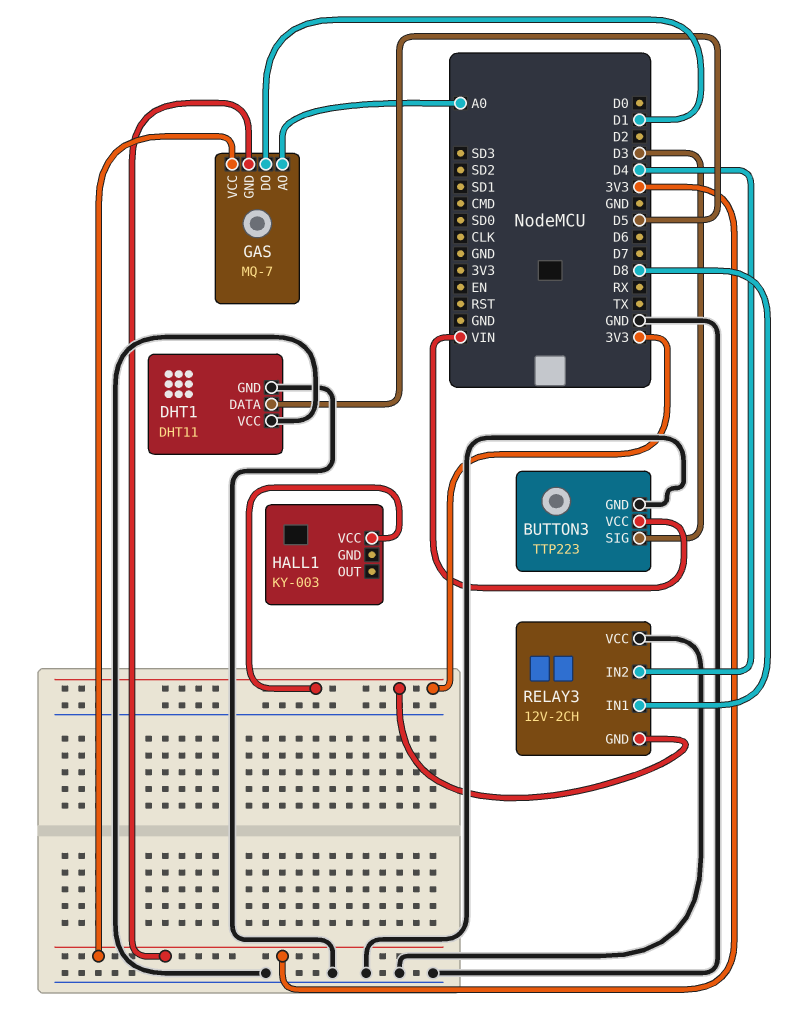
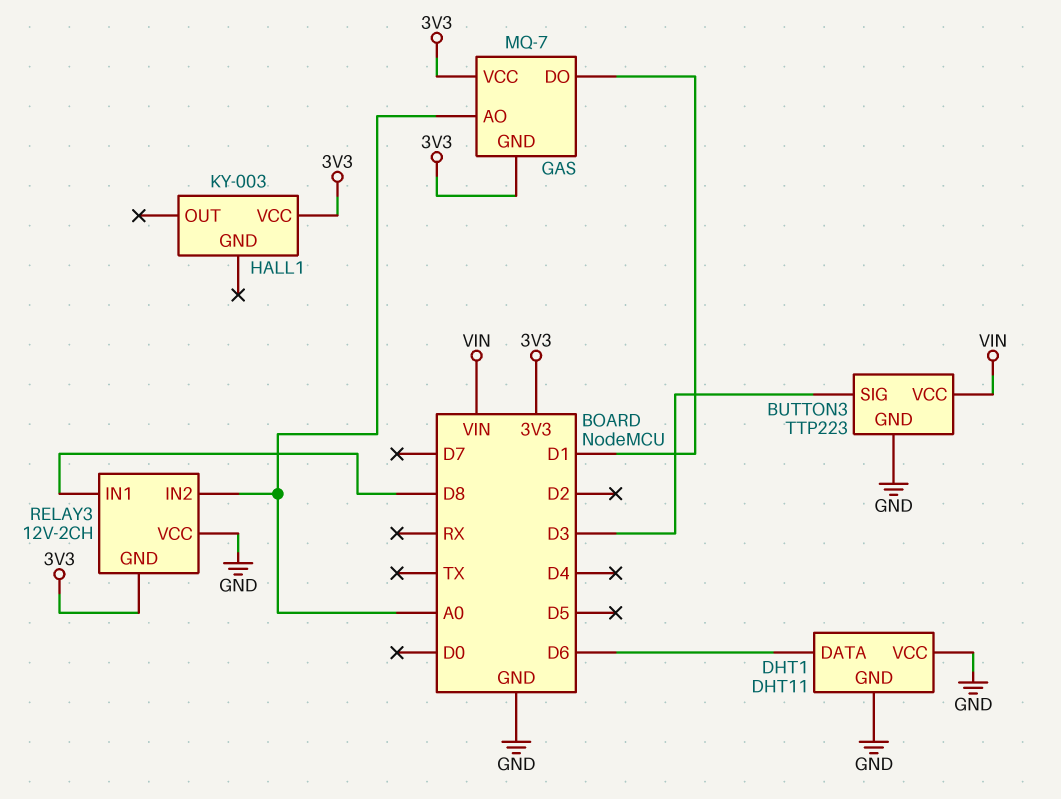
DHT1 pin DATA: D5 -> D6
RELAY3 pin IN2: D4 -> A0

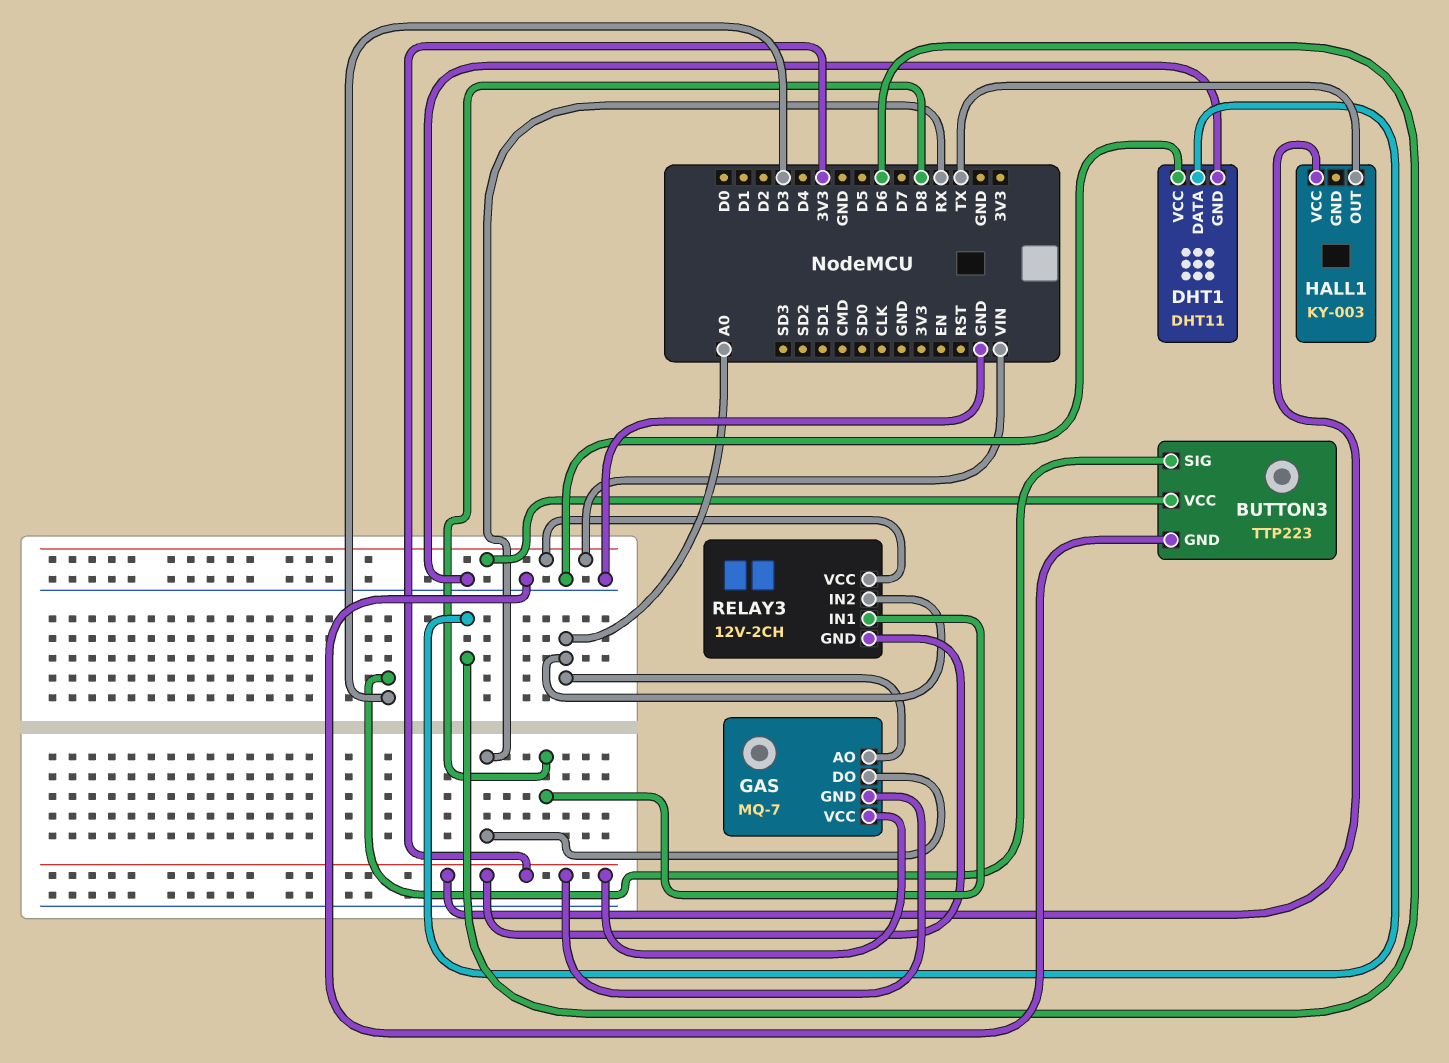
GAS pin DO: D1 -> RX
HALL1 pin OUT: none -> TX
RELAY3 pin VCC: GND -> VIN

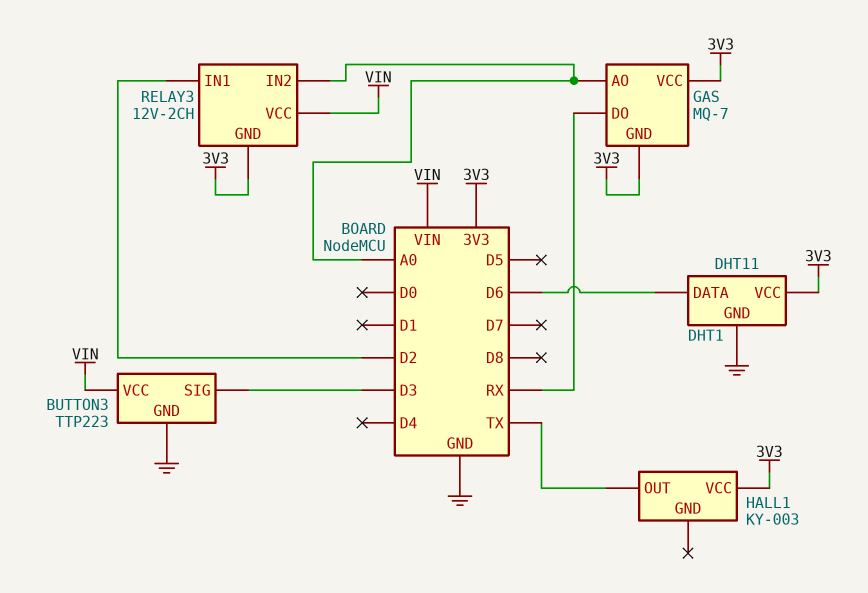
DHT1 pin VCC: GND -> 3V3
RELAY3 pin IN1: D8 -> D2

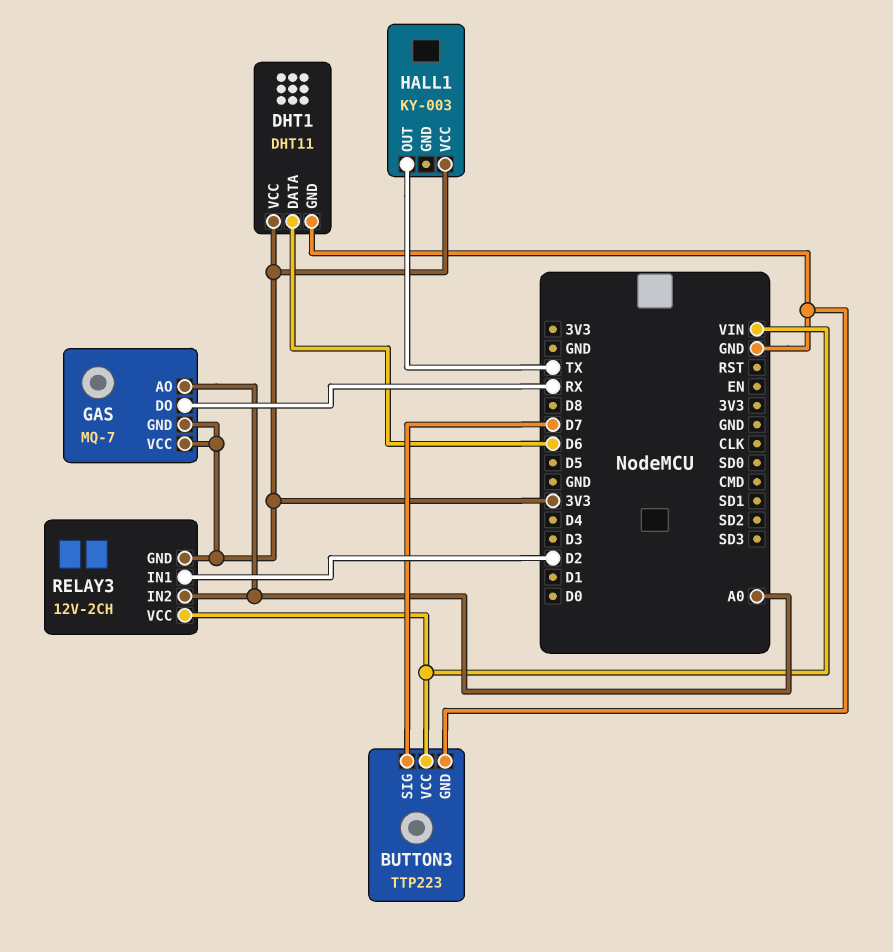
BUTTON3 pin SIG: D3 -> D7

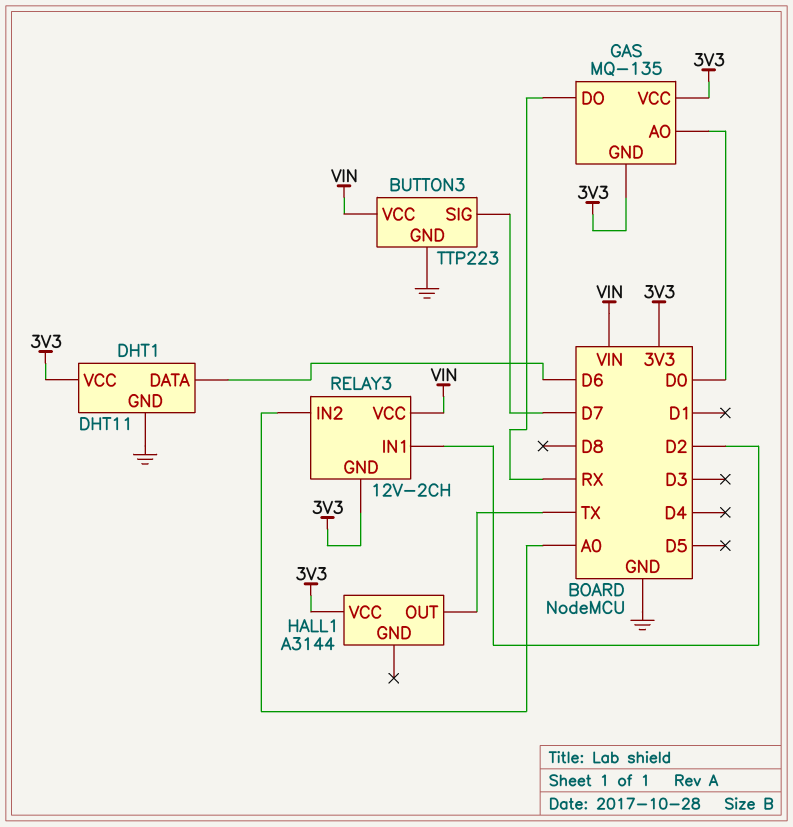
GAS: MQ-7 -> MQ-135
GAS pin AO: A0 -> D0
HALL1: KY-003 -> A3144

